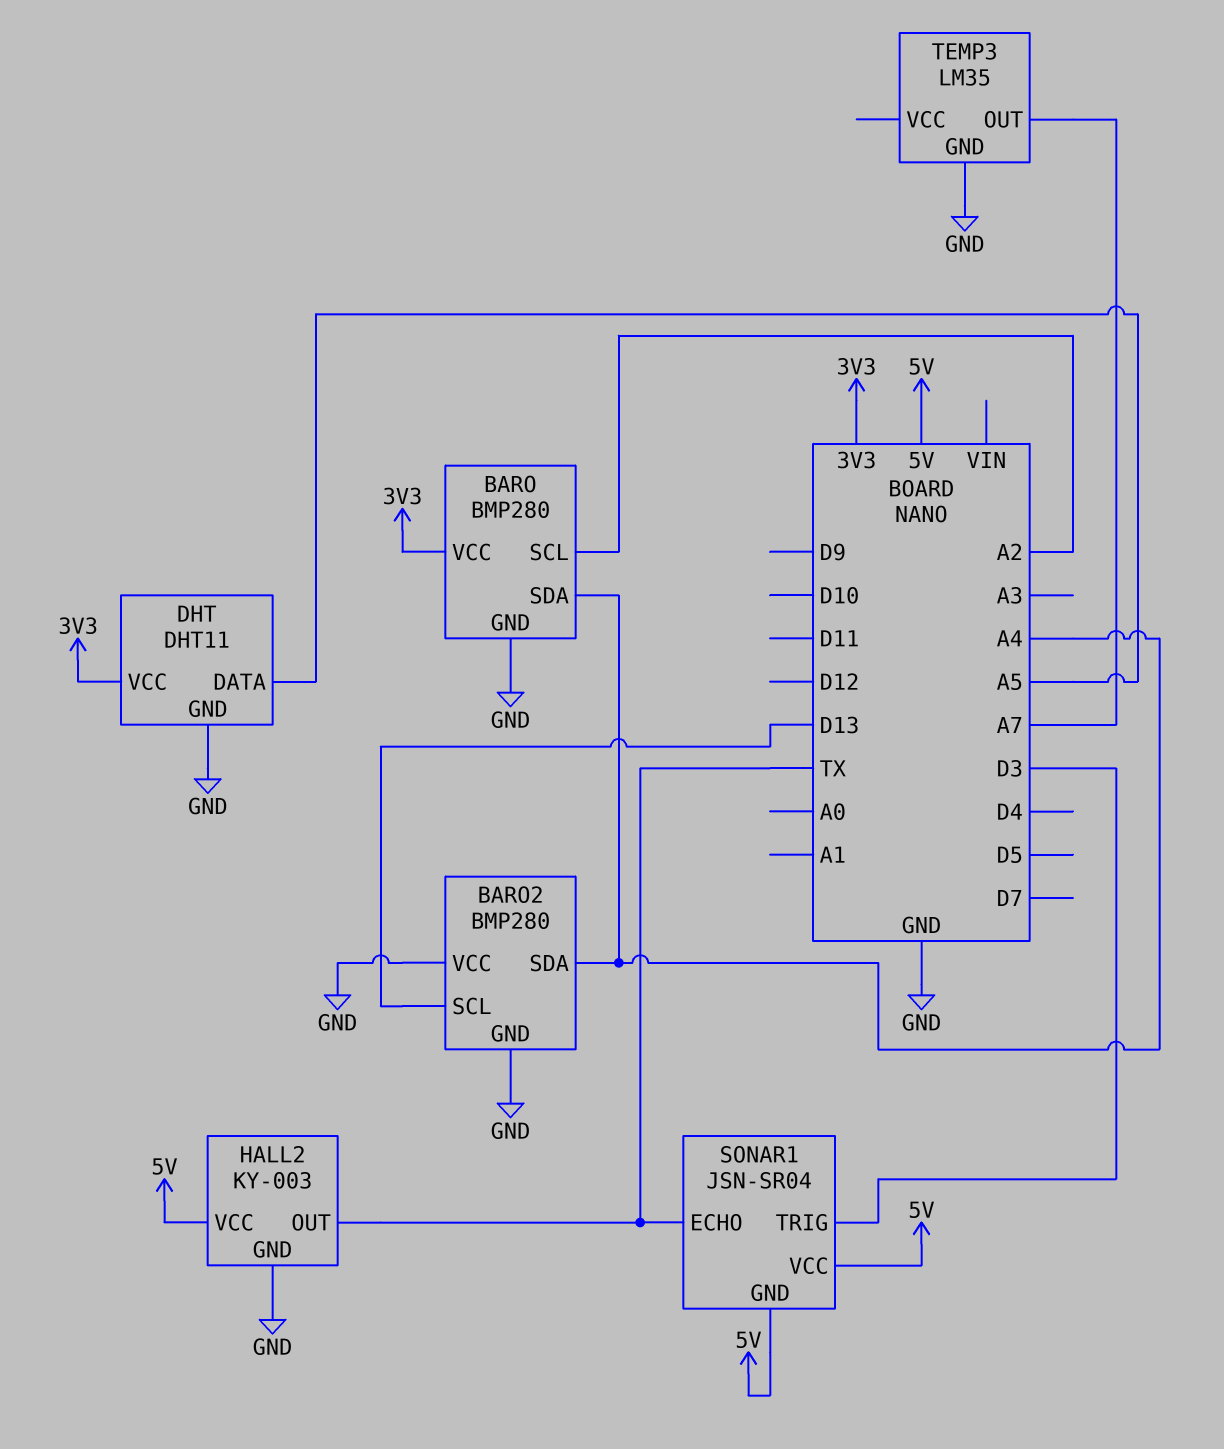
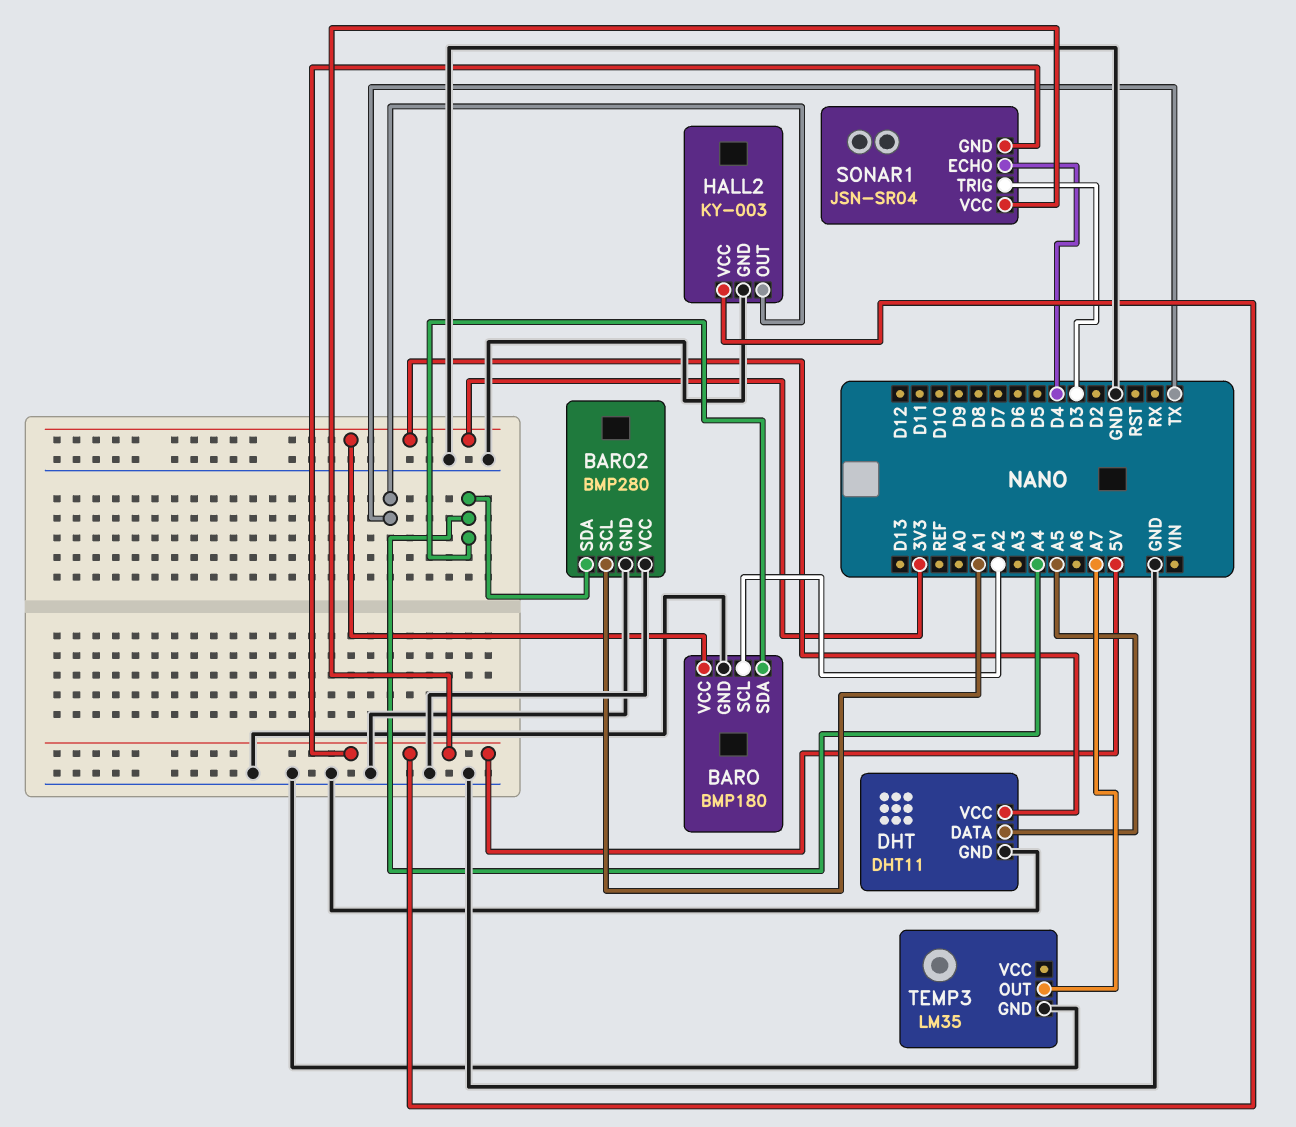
BARO: BMP280 -> BMP180
BARO2 pin SCL: D13 -> A1
SONAR1 pin ECHO: TX -> D4

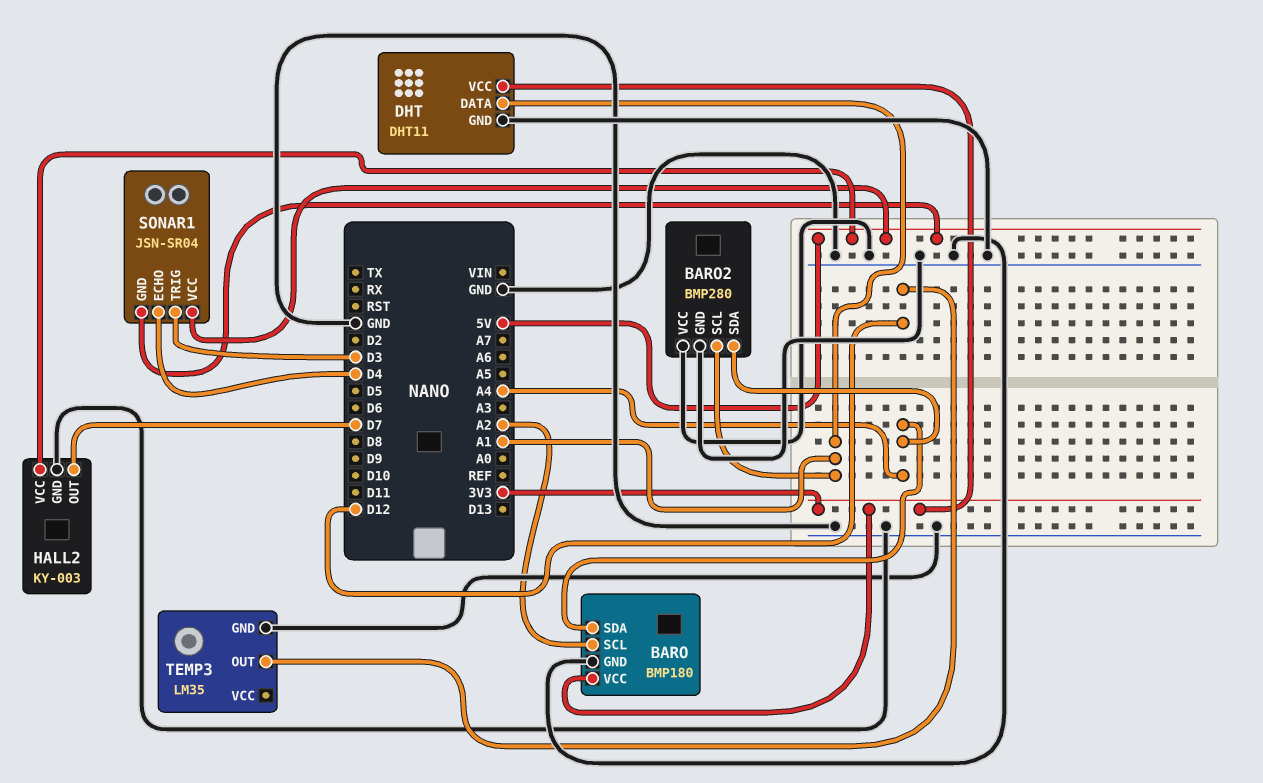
DHT pin DATA: A5 -> A1
HALL2 pin OUT: TX -> D7
TEMP3 pin OUT: A7 -> D12

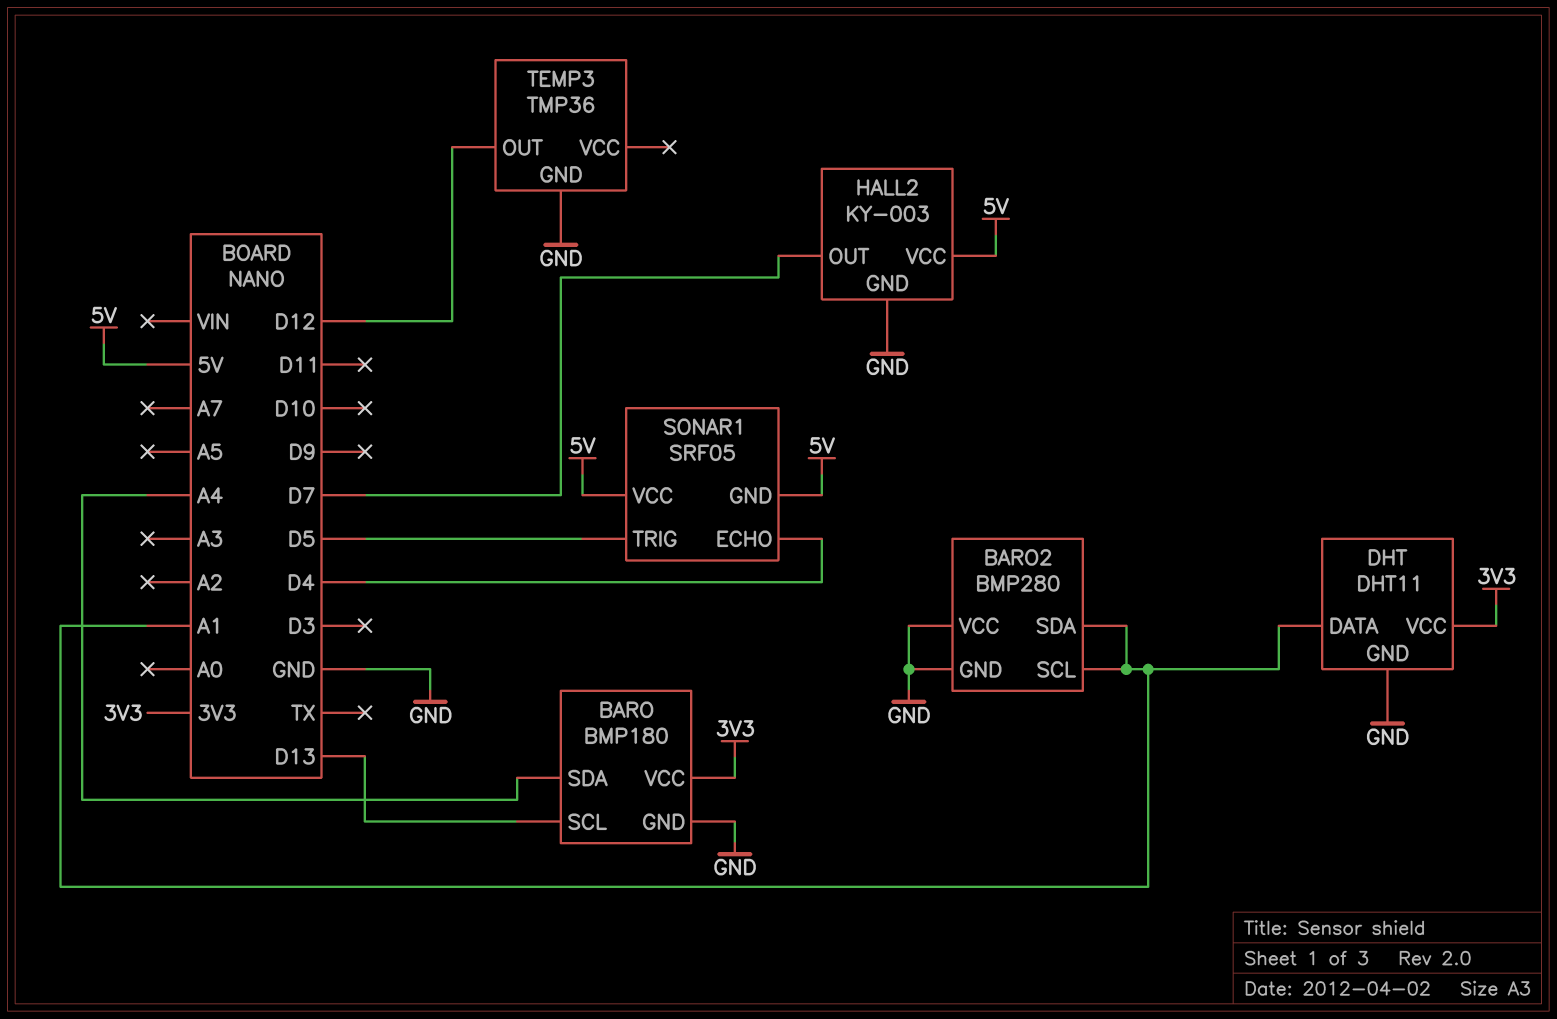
BARO pin SCL: A2 -> D13
BARO2 pin SDA: A4 -> A1
SONAR1: JSN-SR04 -> SRF05
SONAR1 pin TRIG: D3 -> D5
TEMP3: LM35 -> TMP36

